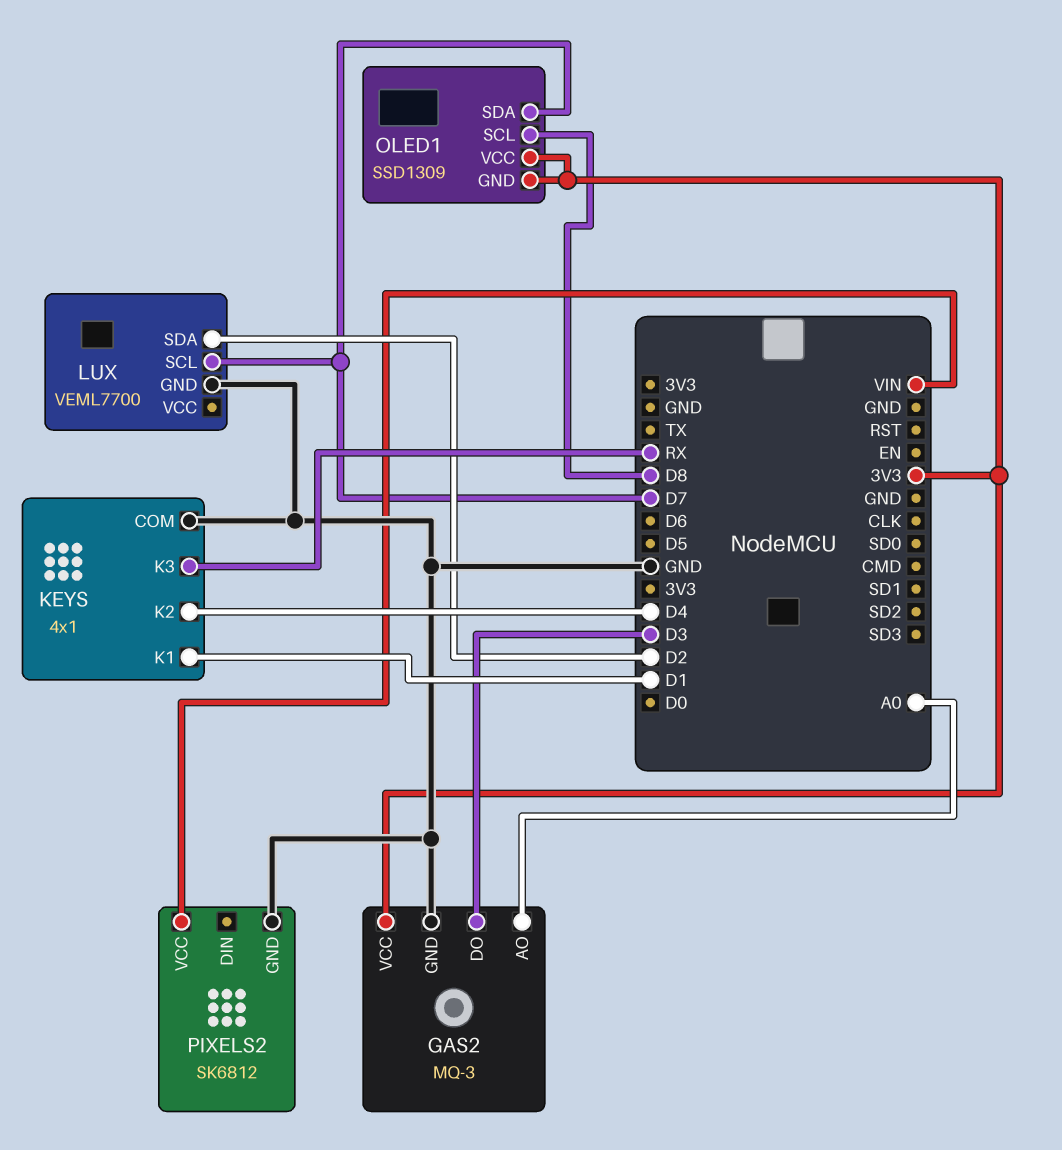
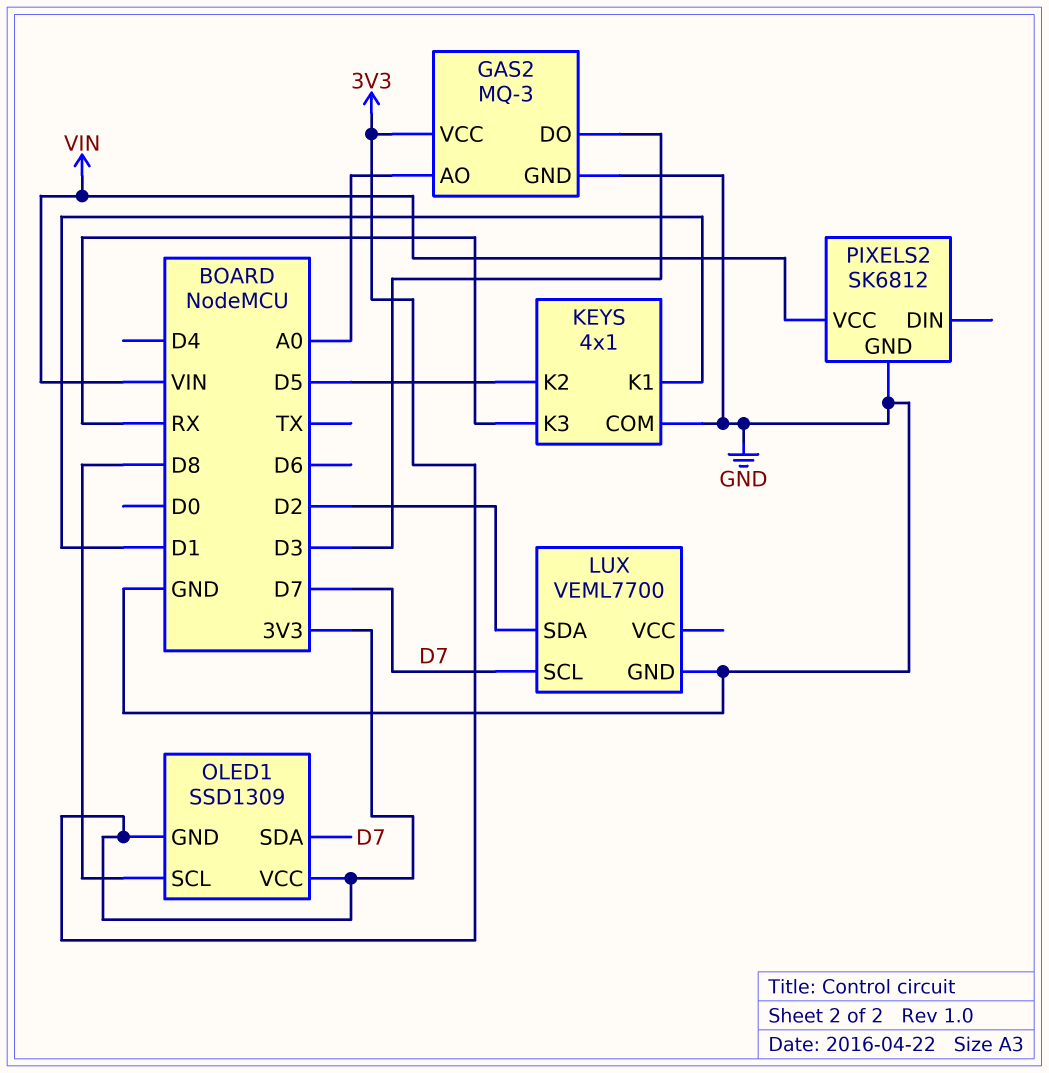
KEYS pin K2: D4 -> D5

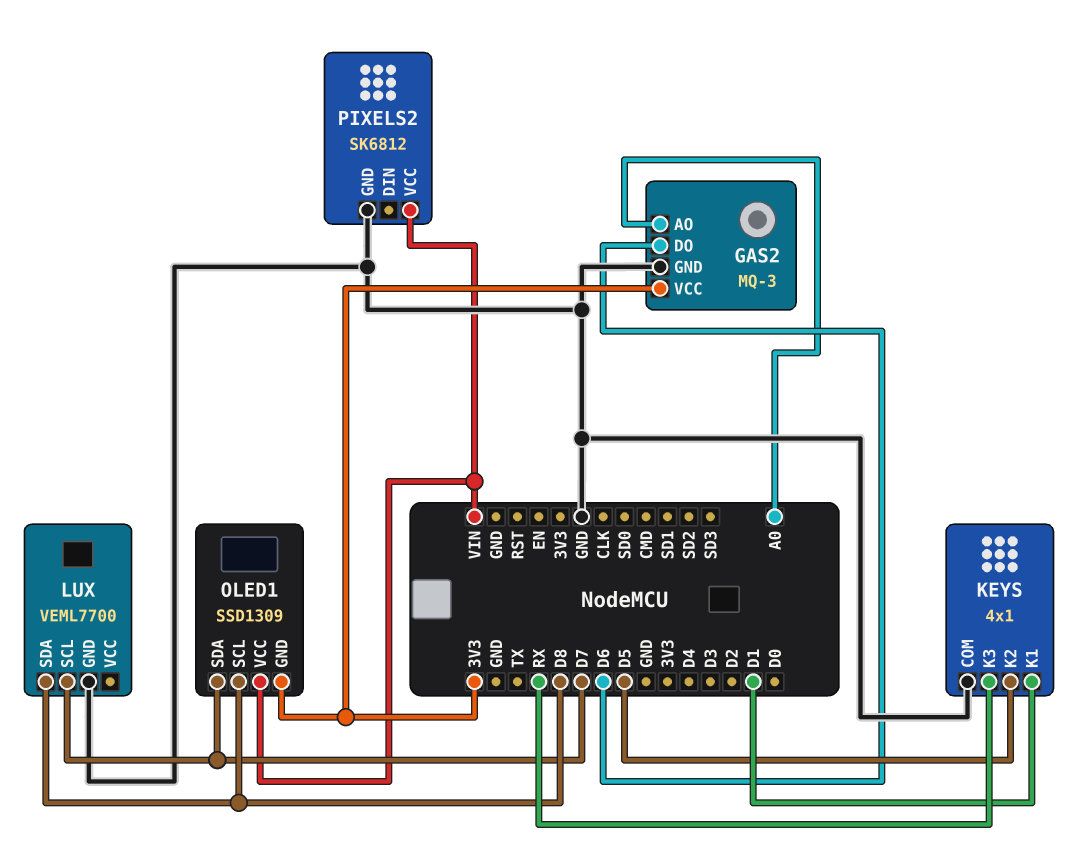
GAS2 pin DO: D3 -> D6
LUX pin SDA: D2 -> D8
OLED1 pin VCC: 3V3 -> VIN

